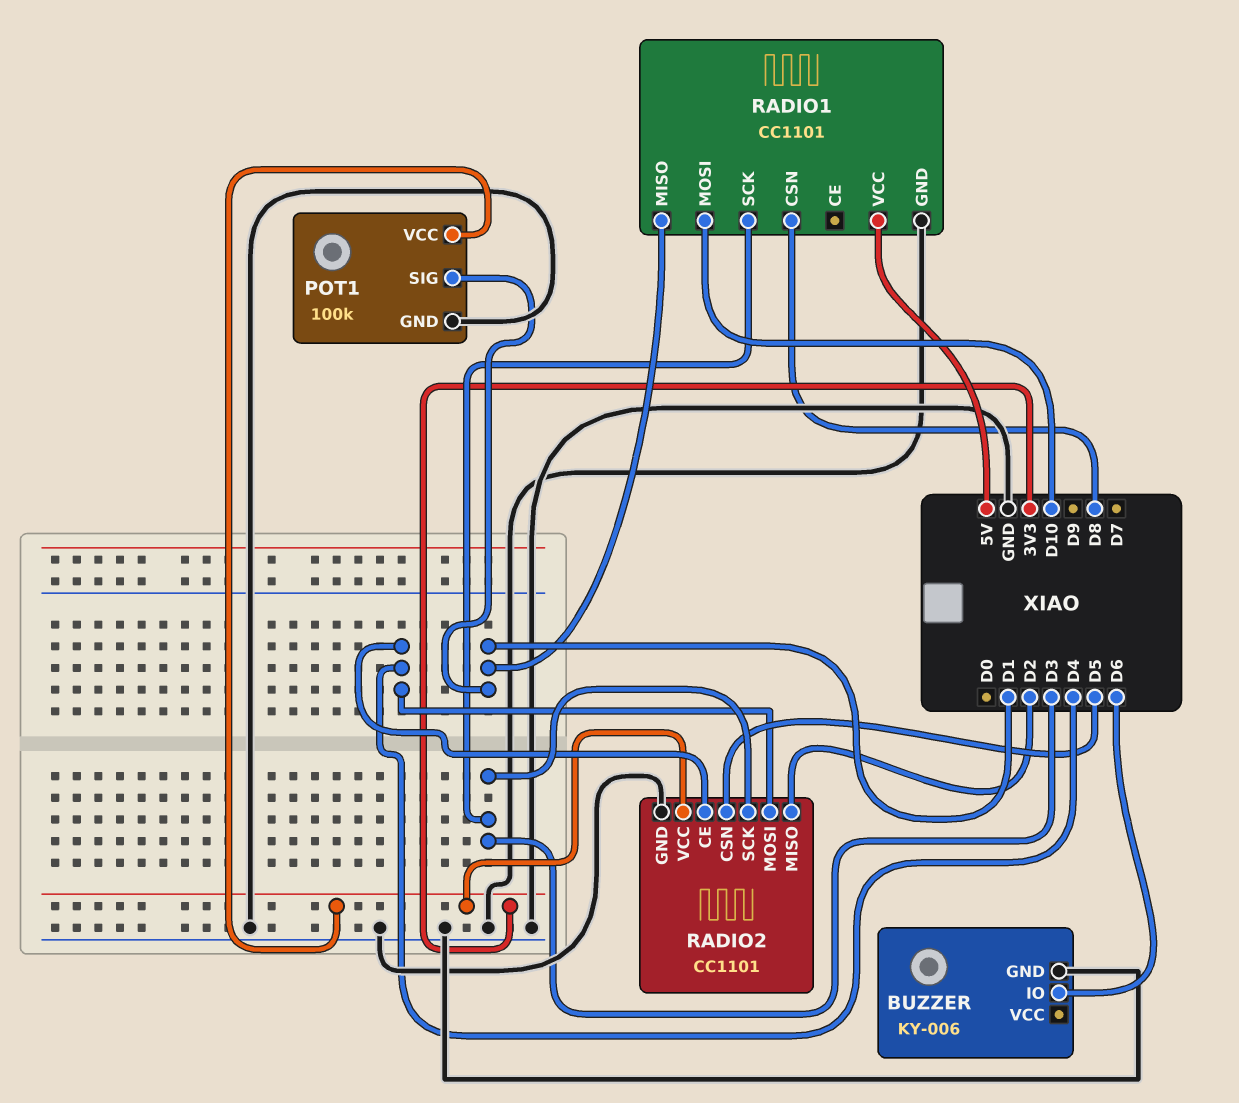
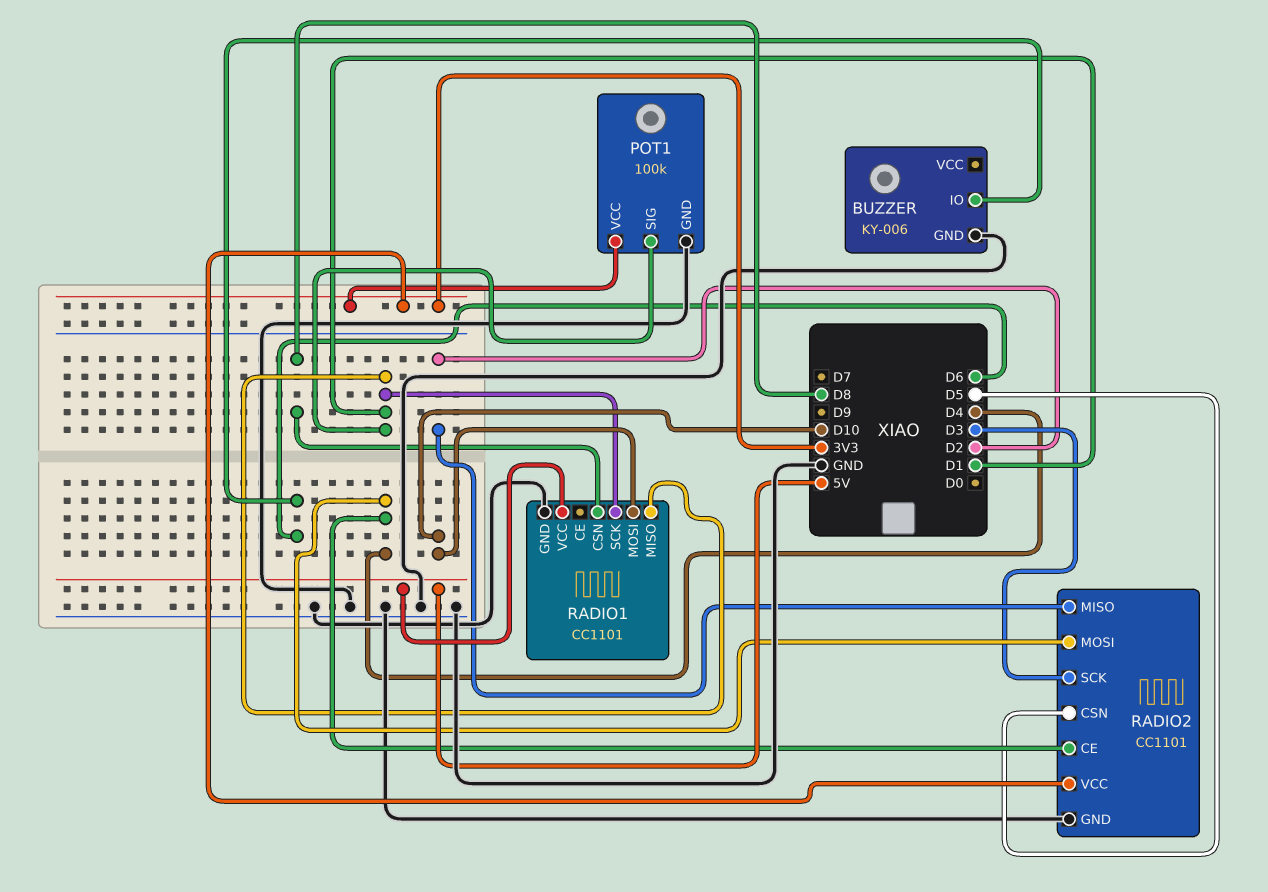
RADIO1 pin SCK: D3 -> D1

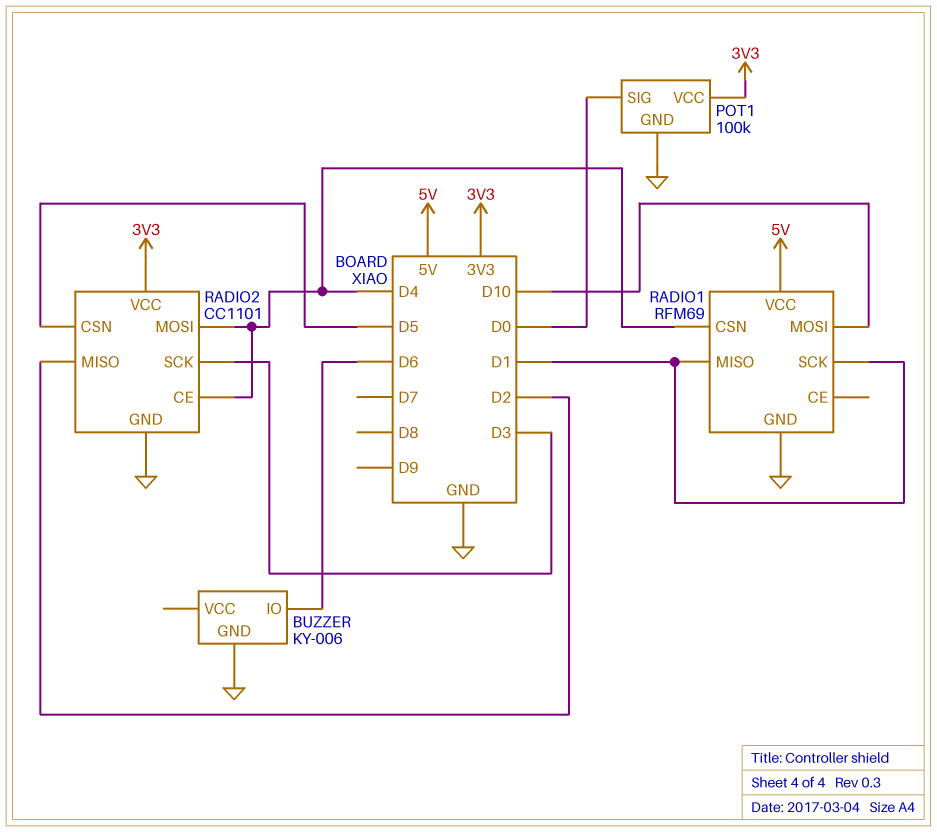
POT1 pin SIG: D1 -> D0
RADIO1: CC1101 -> RFM69
RADIO1 pin CSN: D8 -> D4

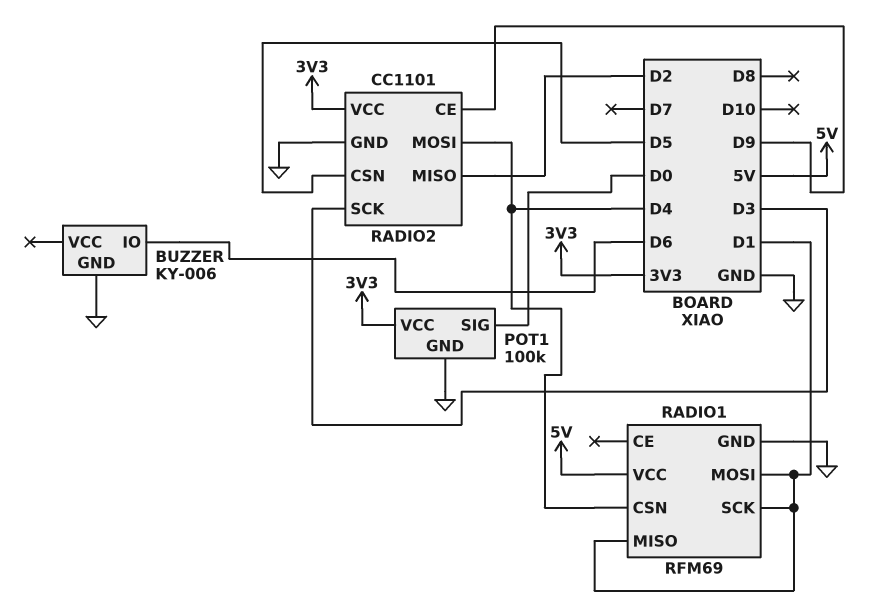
RADIO1 pin MOSI: D10 -> D1
RADIO2 pin CE: D4 -> D9

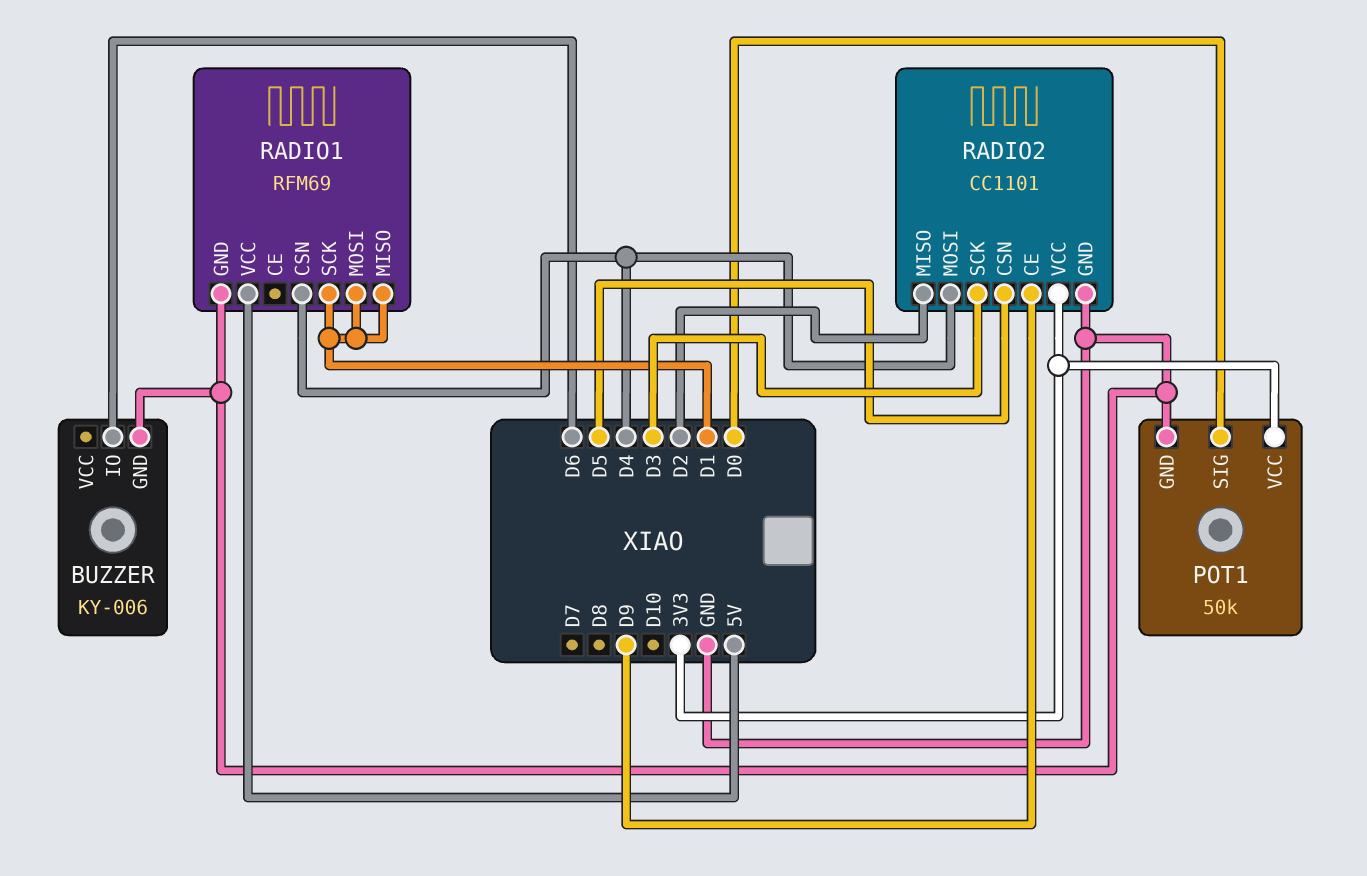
POT1: 100k -> 50k

